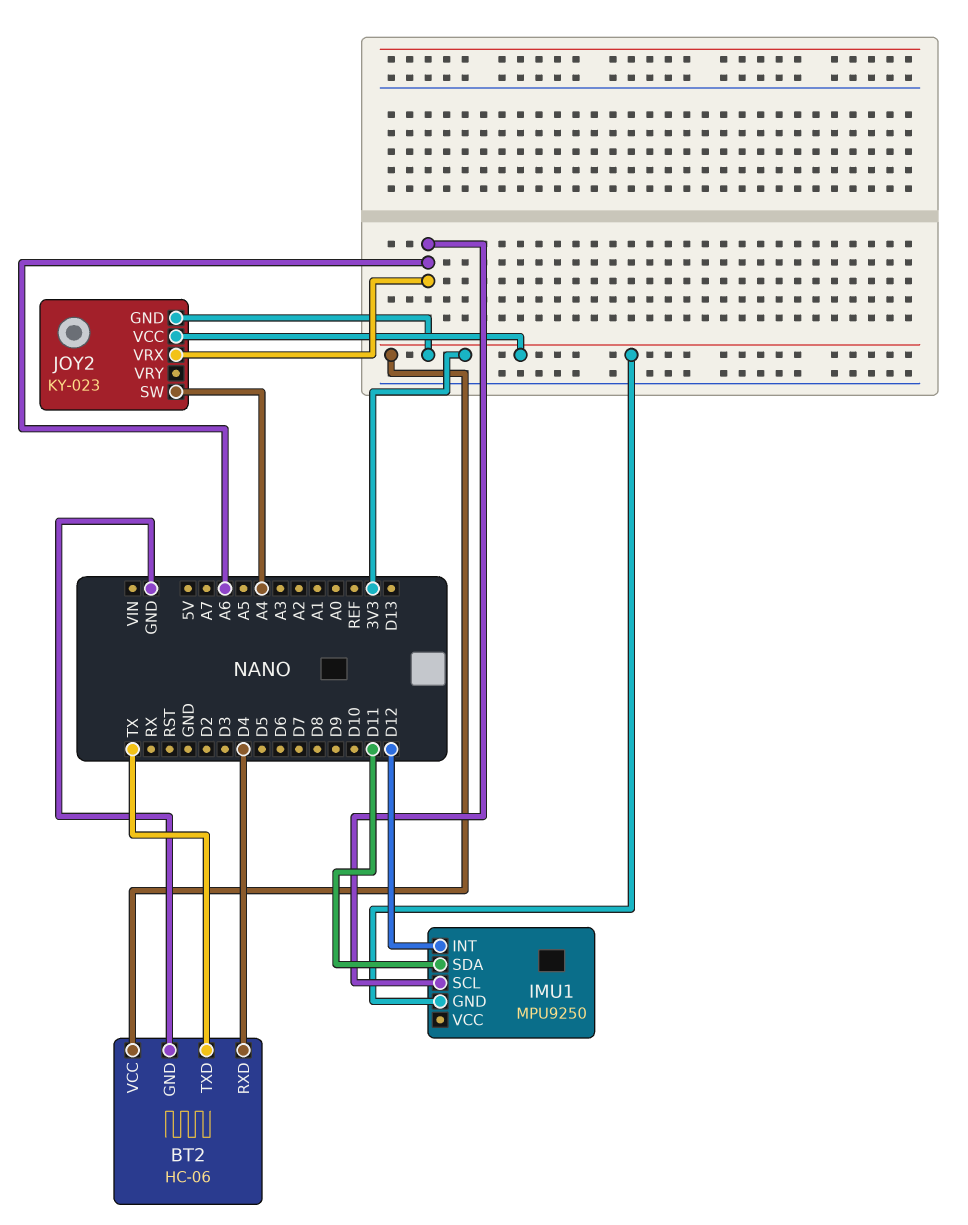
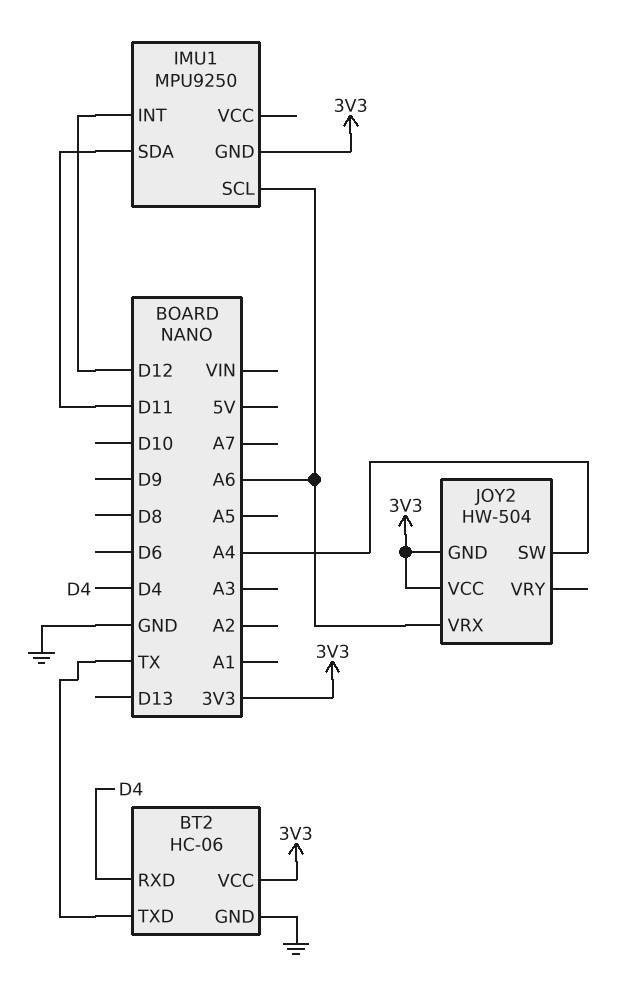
JOY2: KY-023 -> HW-504

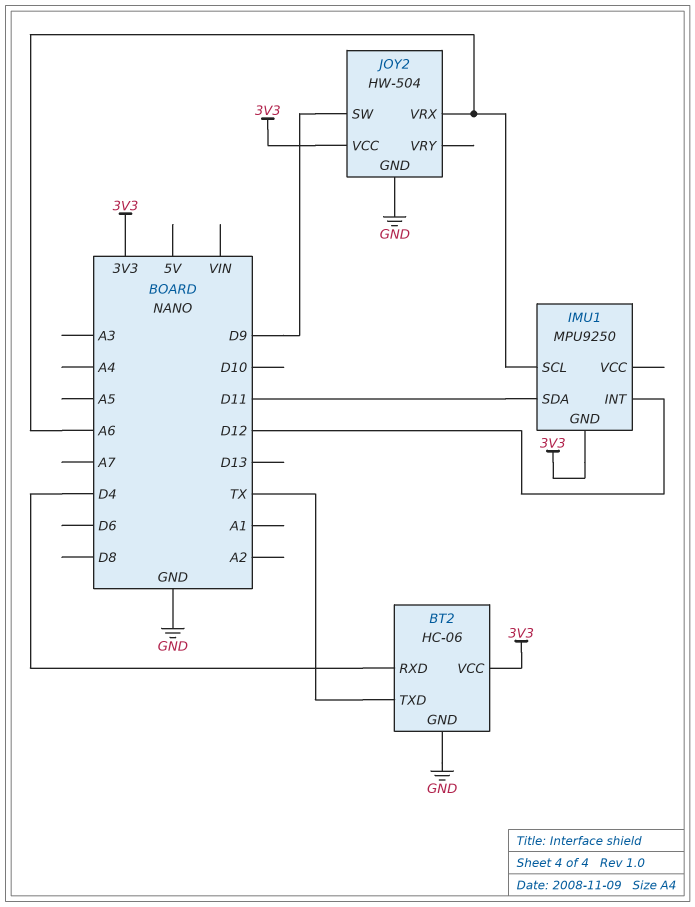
JOY2 pin GND: 3V3 -> GND
JOY2 pin SW: A4 -> D9

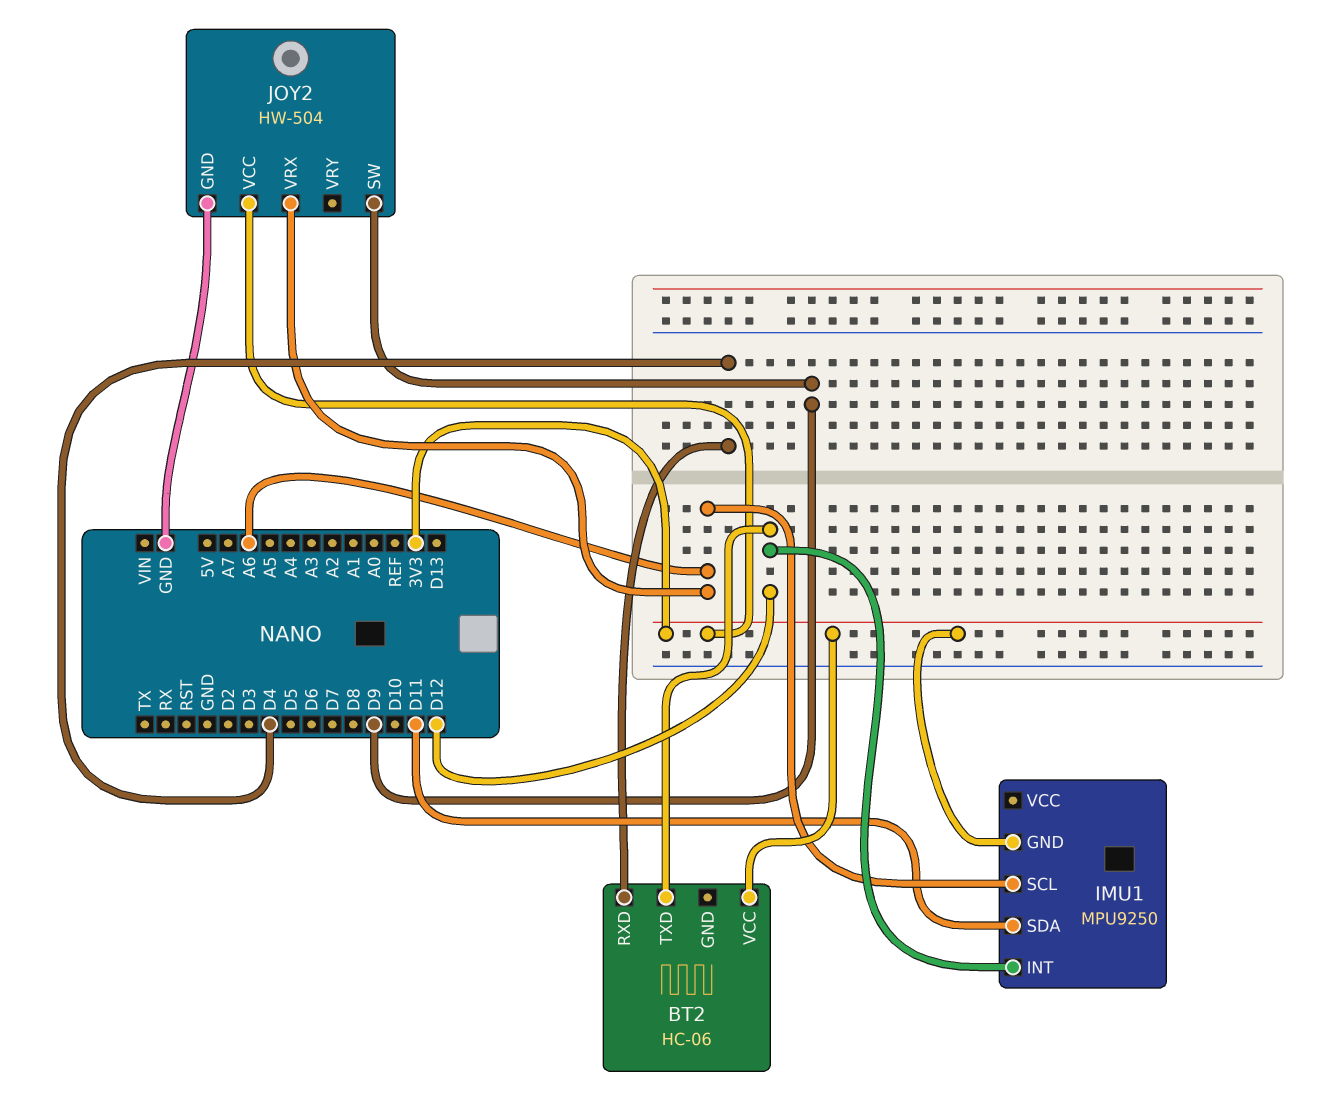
BT2 pin GND: GND -> none
BT2 pin TXD: TX -> D12

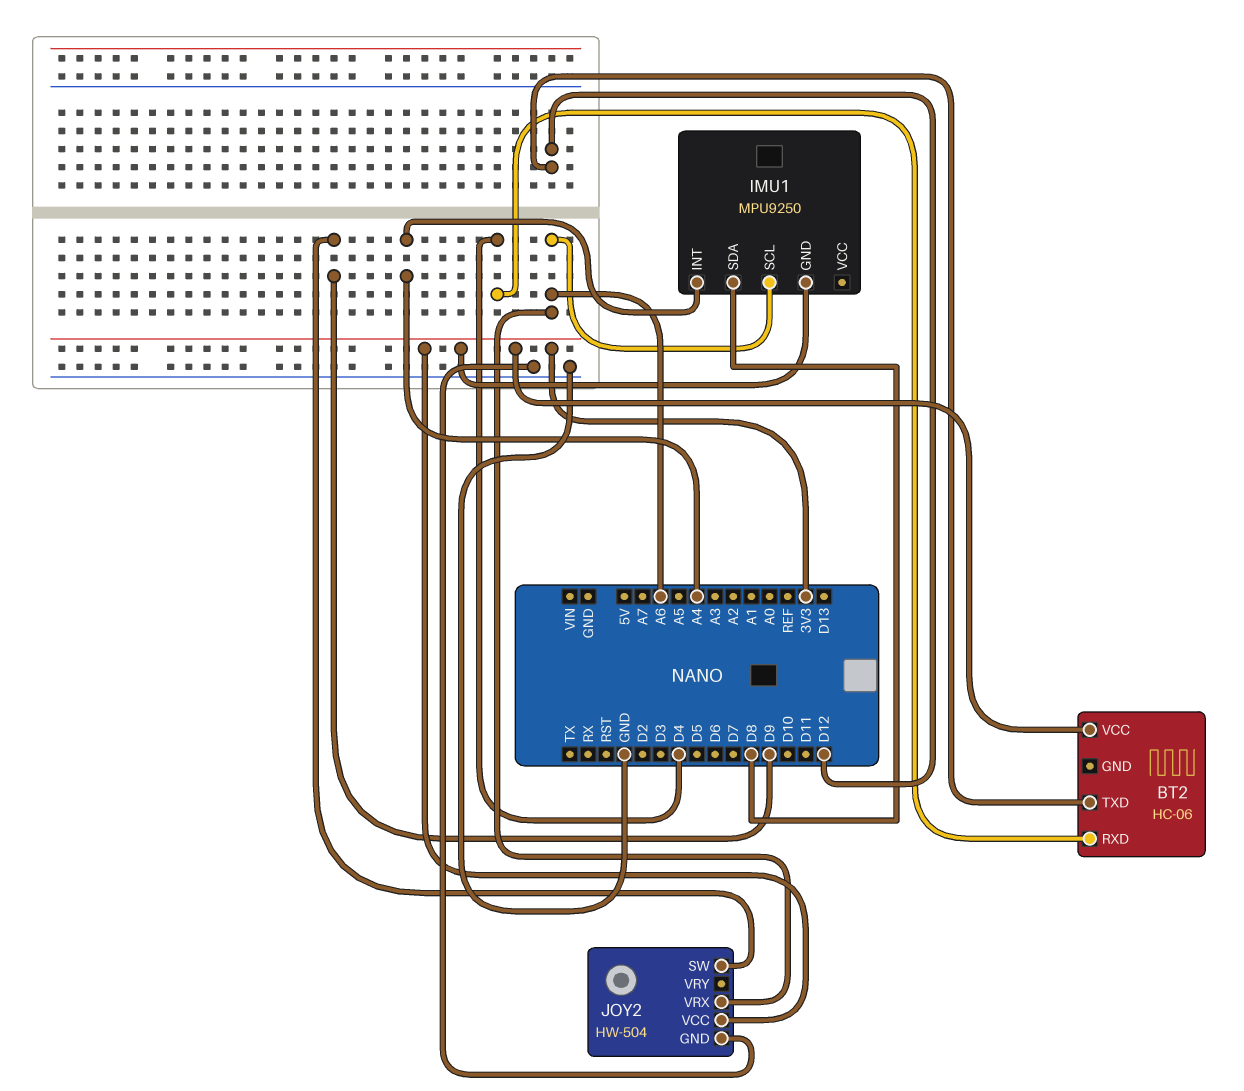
IMU1 pin INT: D12 -> A4
IMU1 pin SDA: D11 -> D8

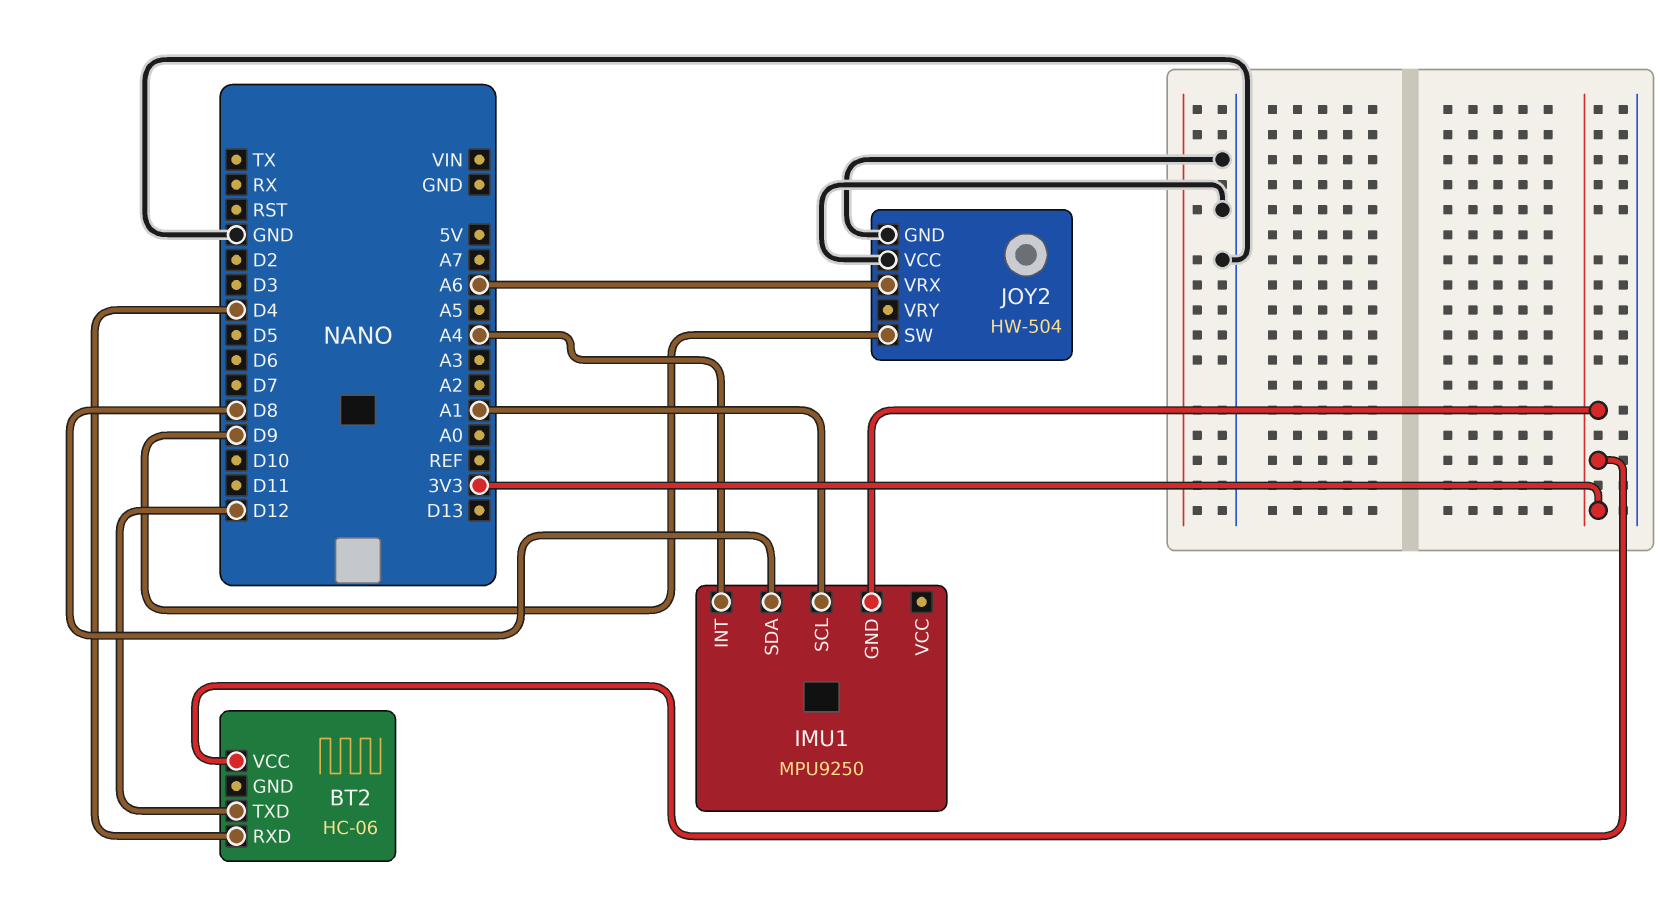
IMU1 pin SCL: A6 -> A1
JOY2 pin VCC: 3V3 -> GND

